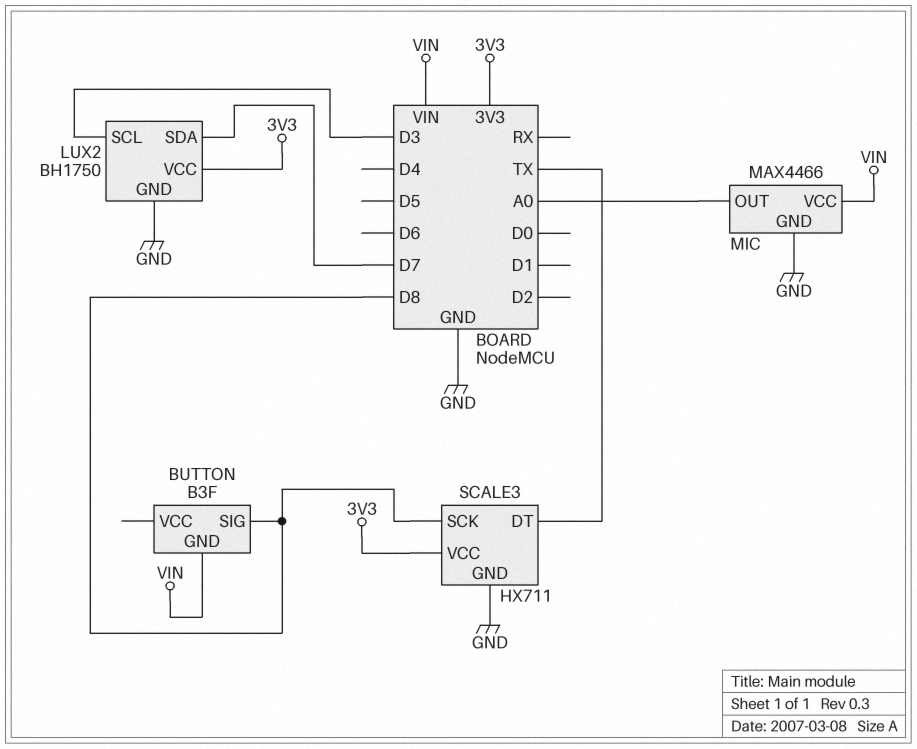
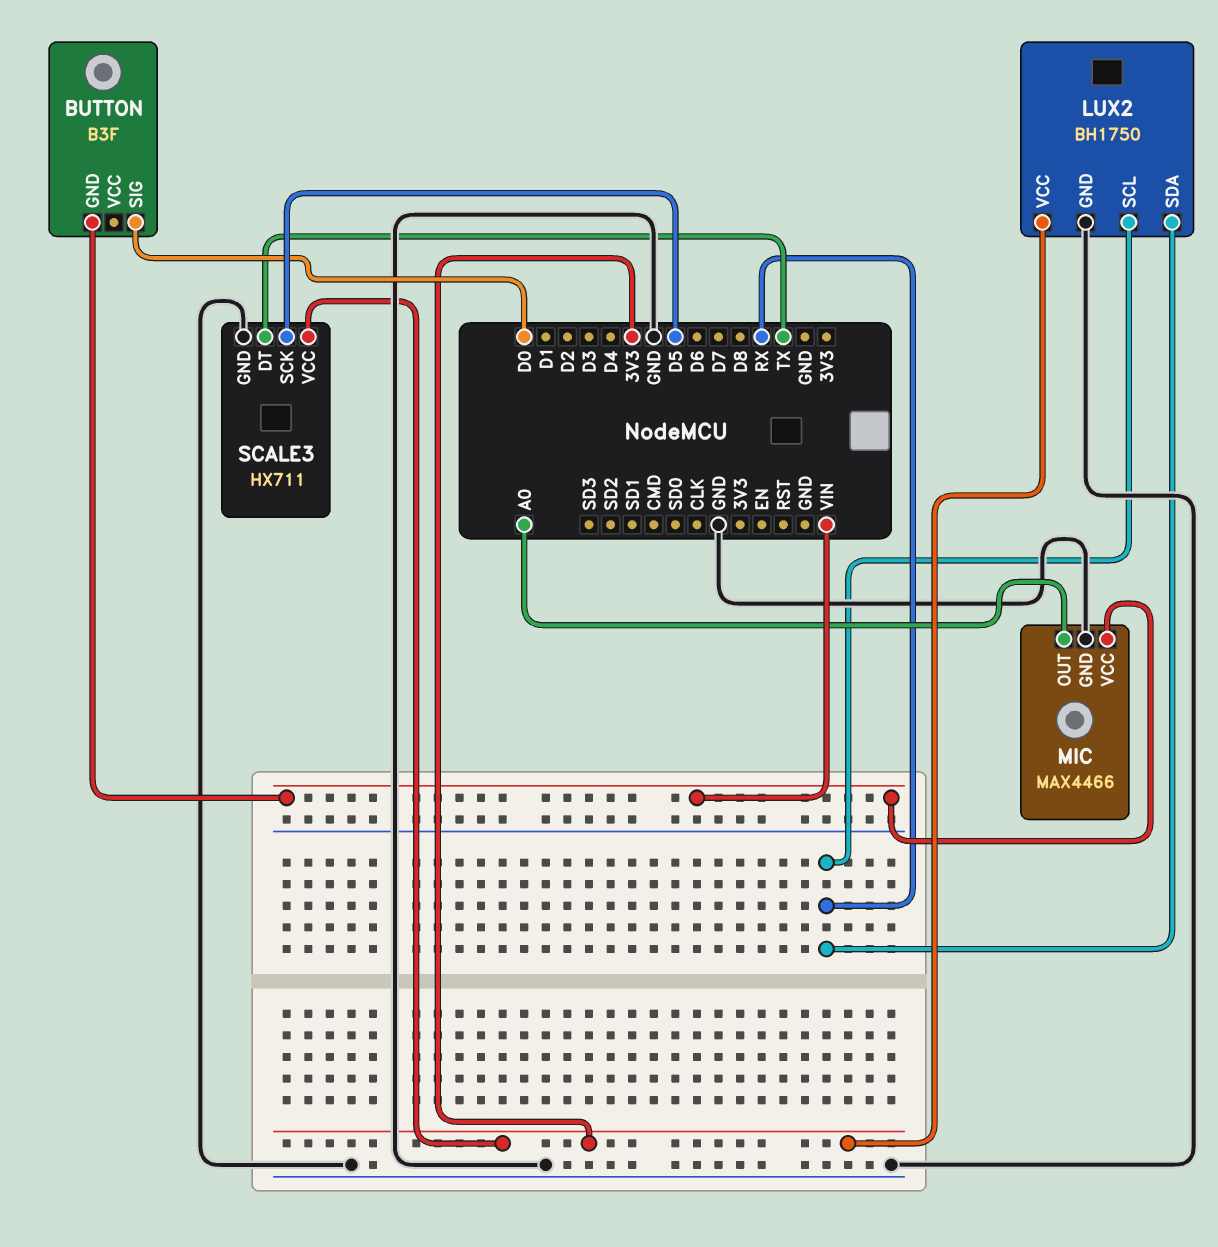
BUTTON pin SIG: D8 -> D0
LUX2 pin SCL: D3 -> RX
LUX2 pin SDA: D7 -> RX
SCALE3 pin SCK: D8 -> D5

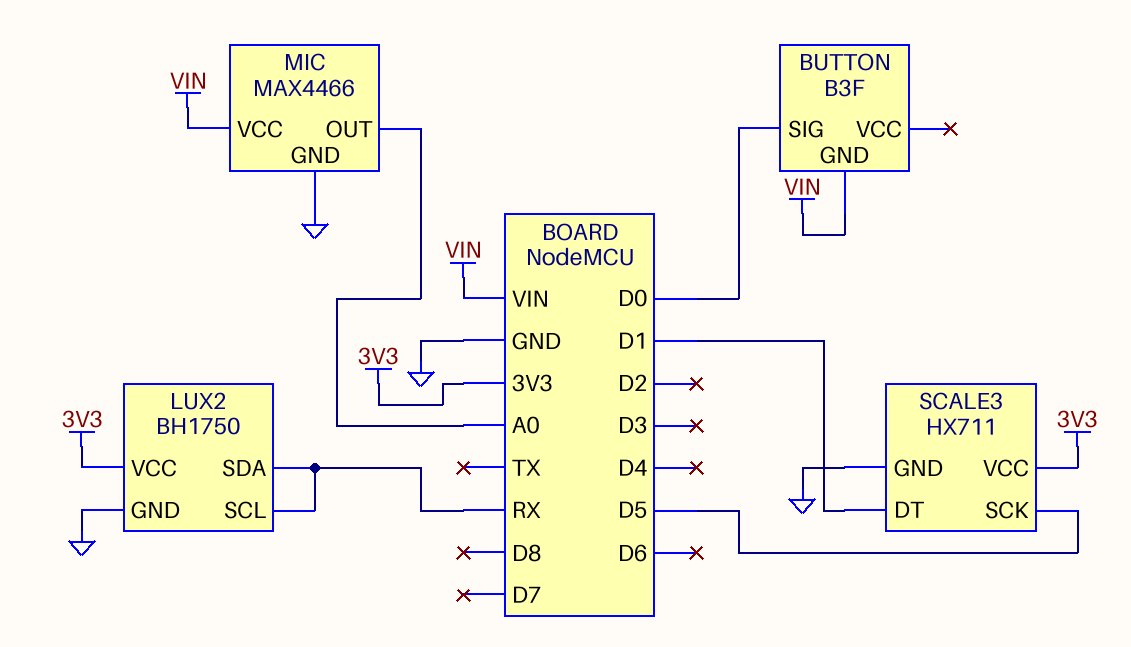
SCALE3 pin DT: TX -> D1

